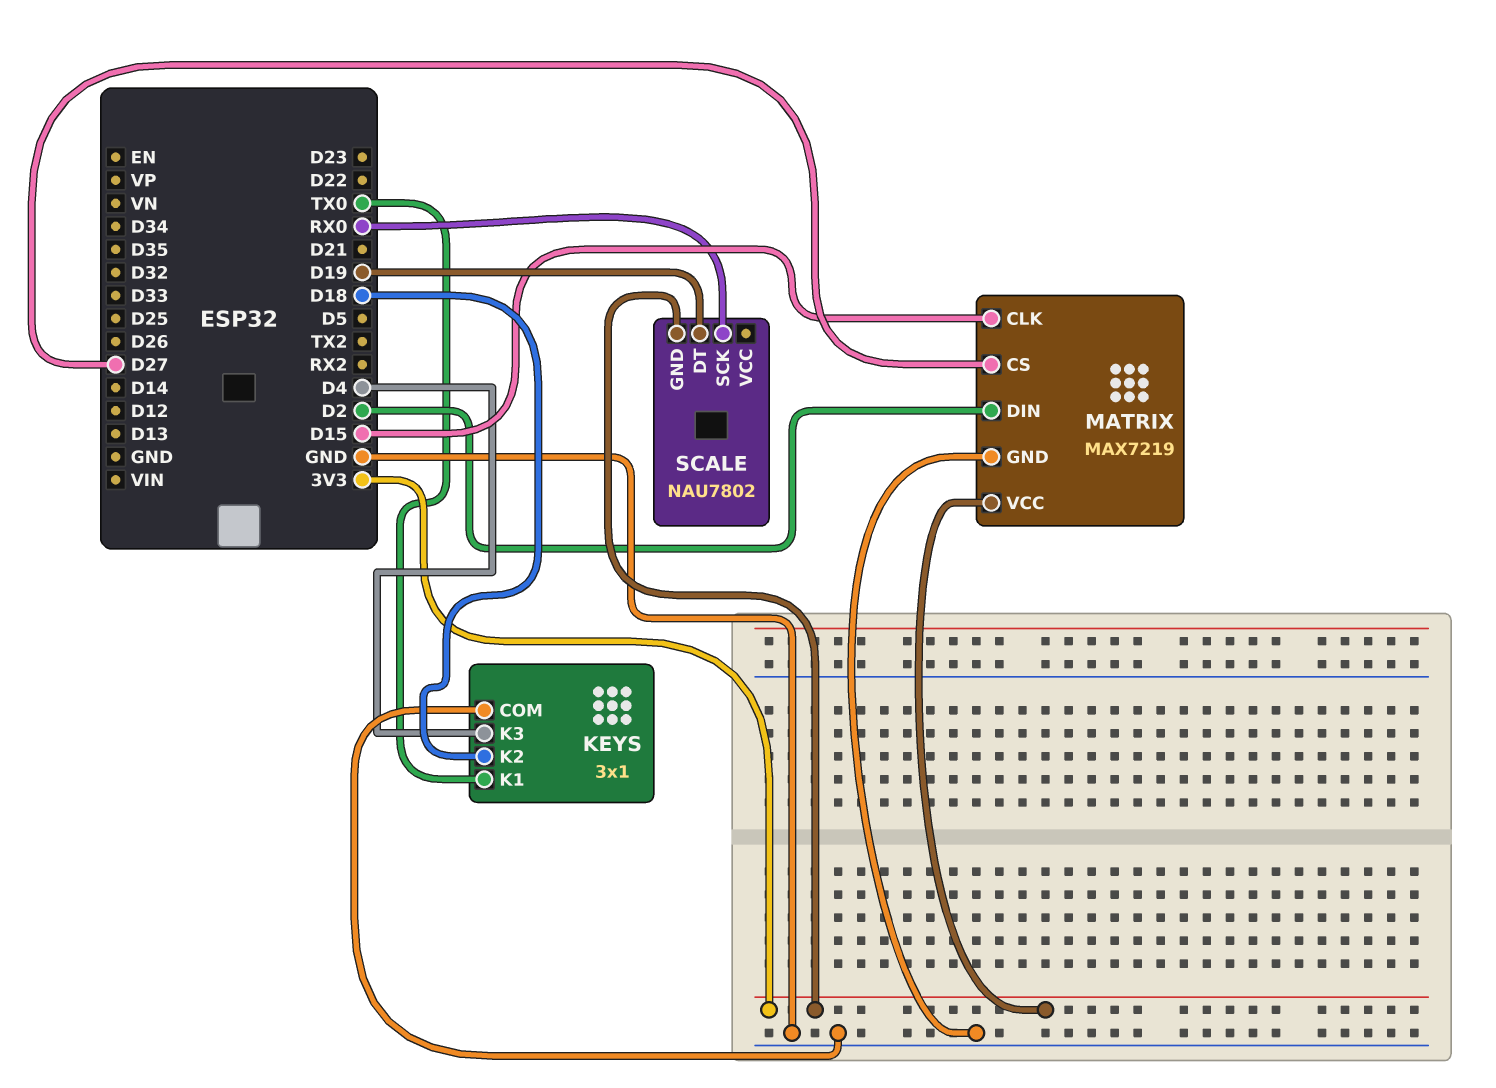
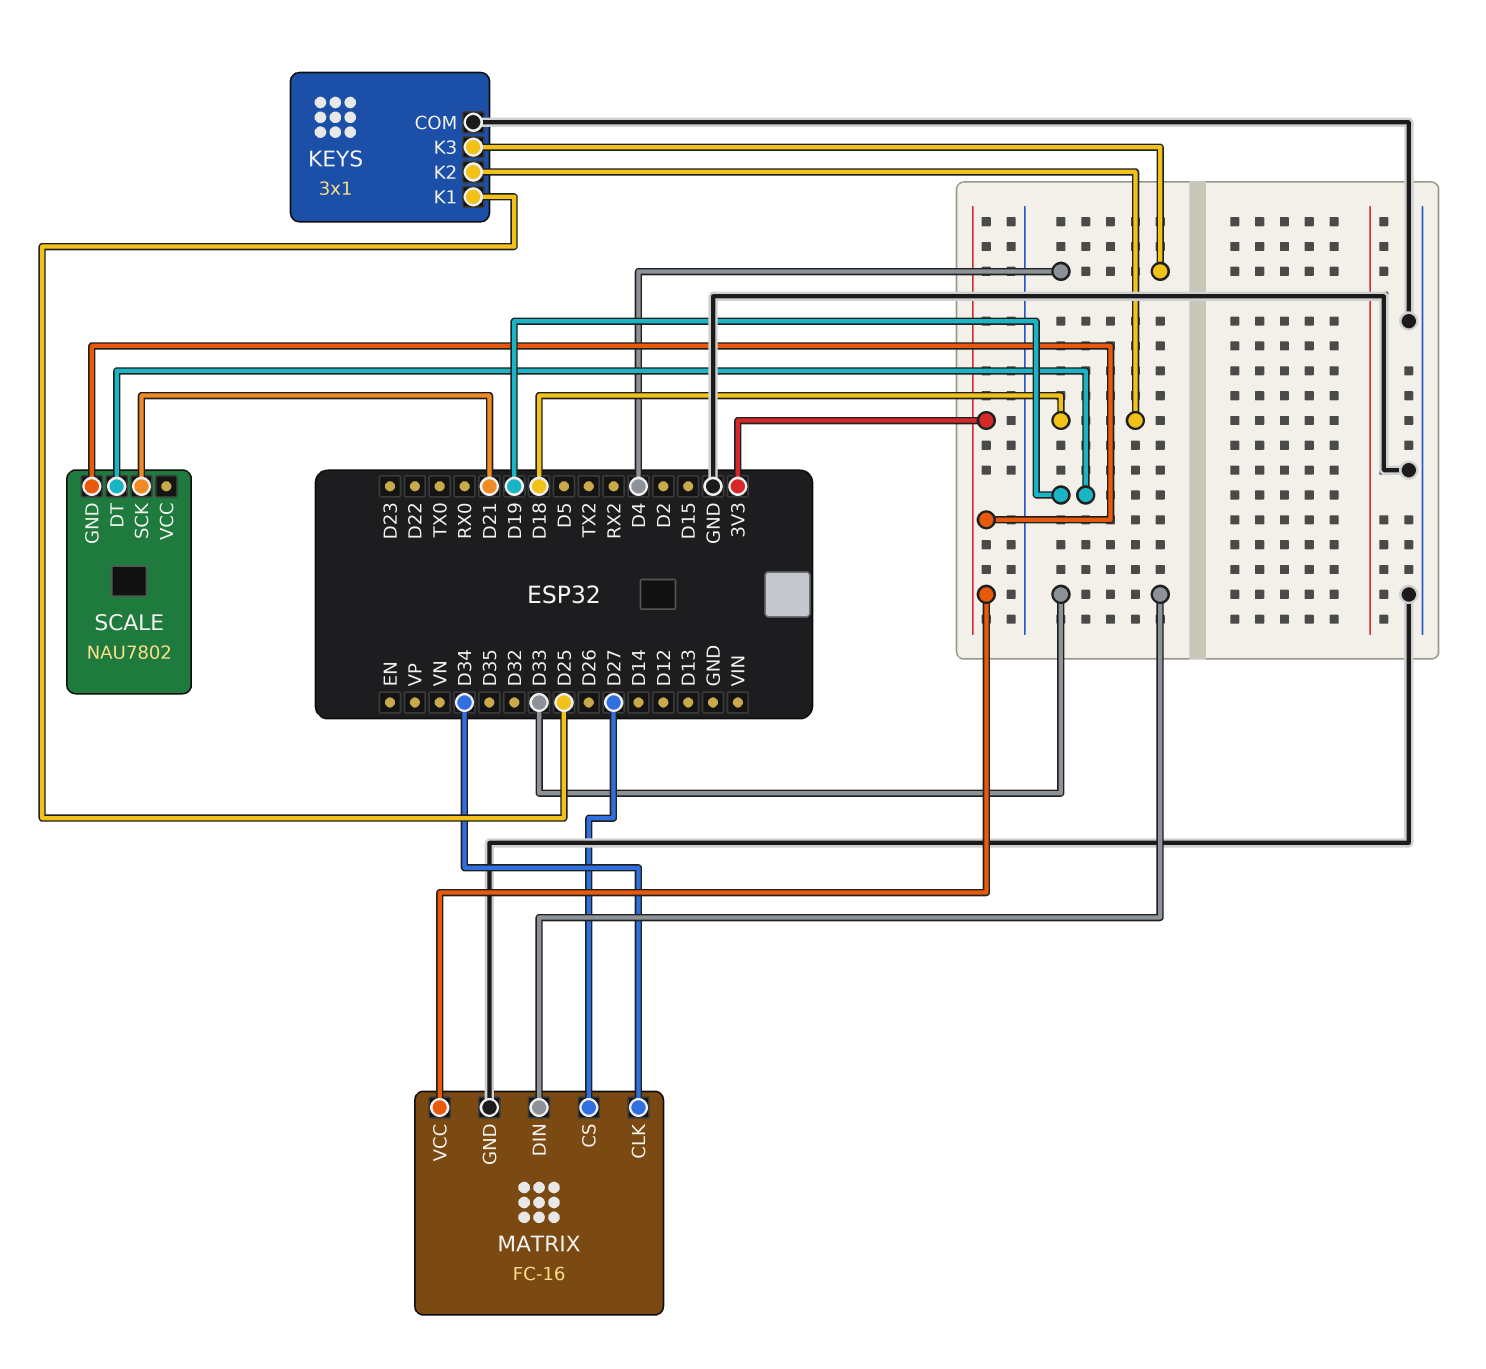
KEYS pin K1: TX0 -> D25
MATRIX: MAX7219 -> FC-16
MATRIX pin CLK: D15 -> D34
MATRIX pin DIN: D2 -> D33
SCALE pin SCK: RX0 -> D21

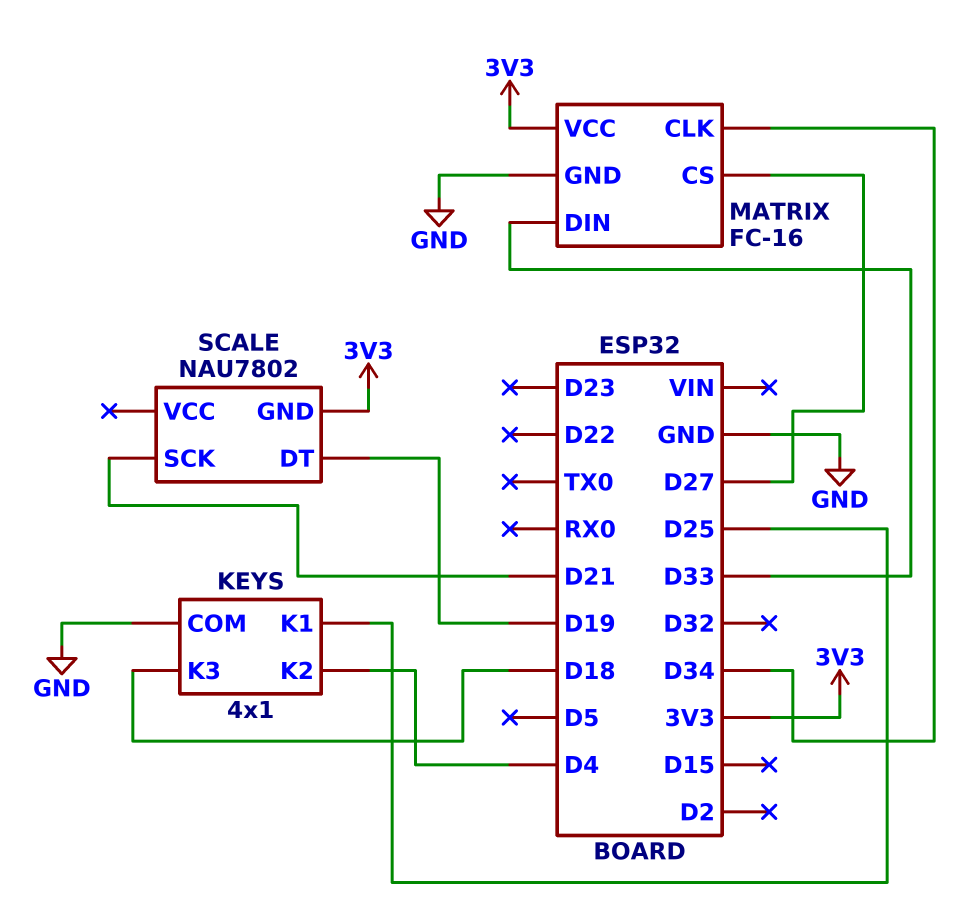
KEYS: 3x1 -> 4x1
KEYS pin K2: D18 -> D4
KEYS pin K3: D4 -> D18

